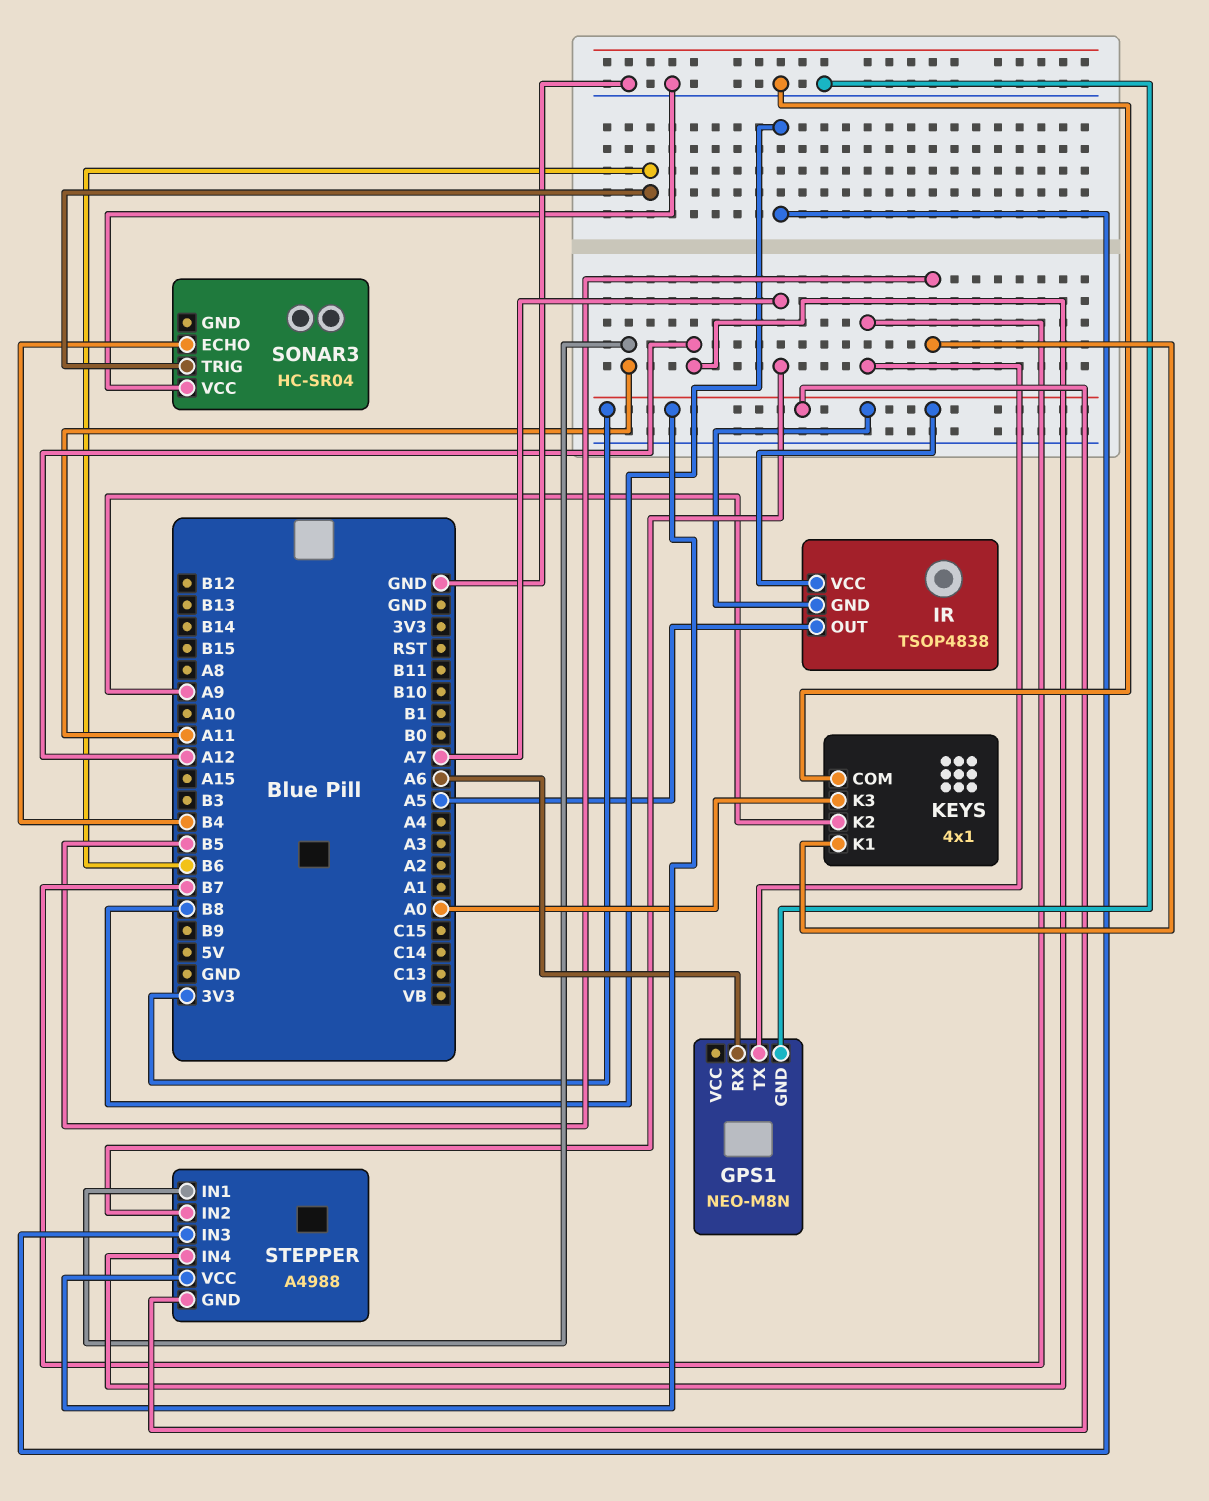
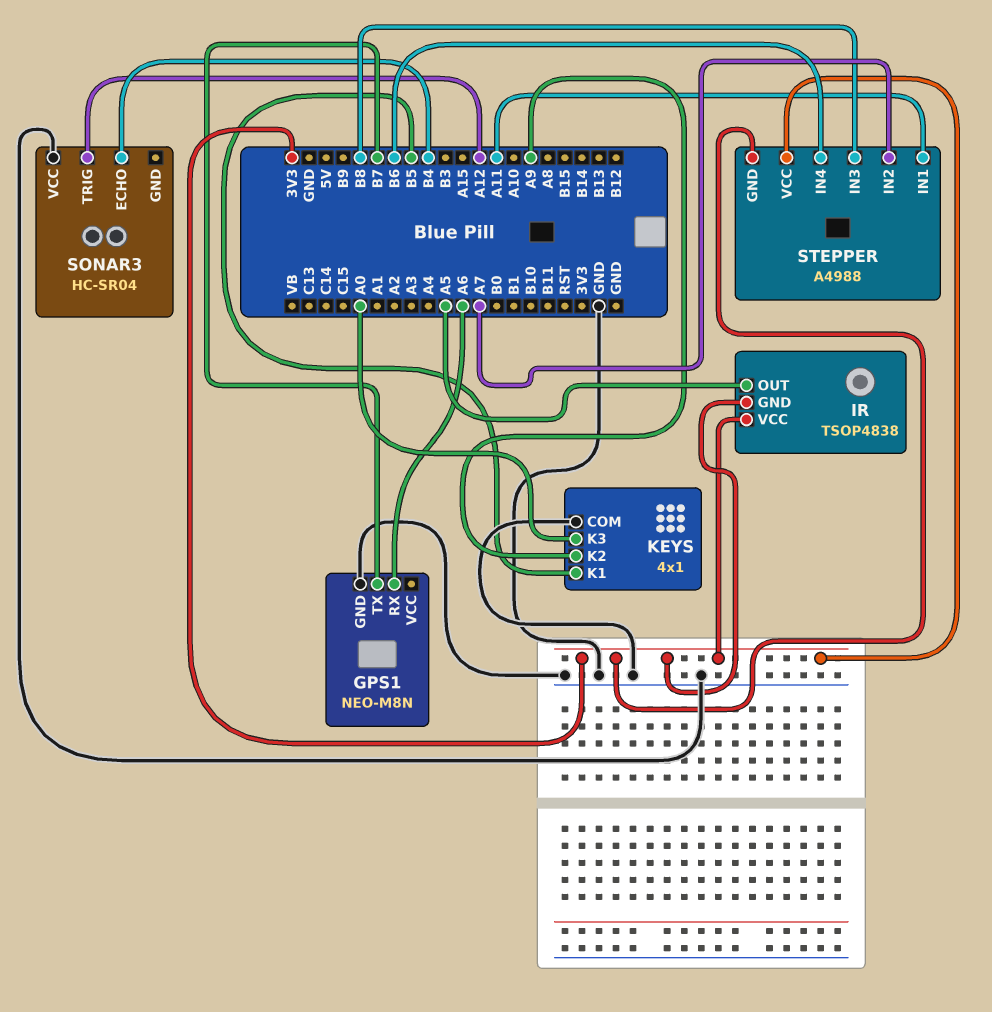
SONAR3 pin TRIG: B6 -> A12
STEPPER pin IN4: A12 -> B6

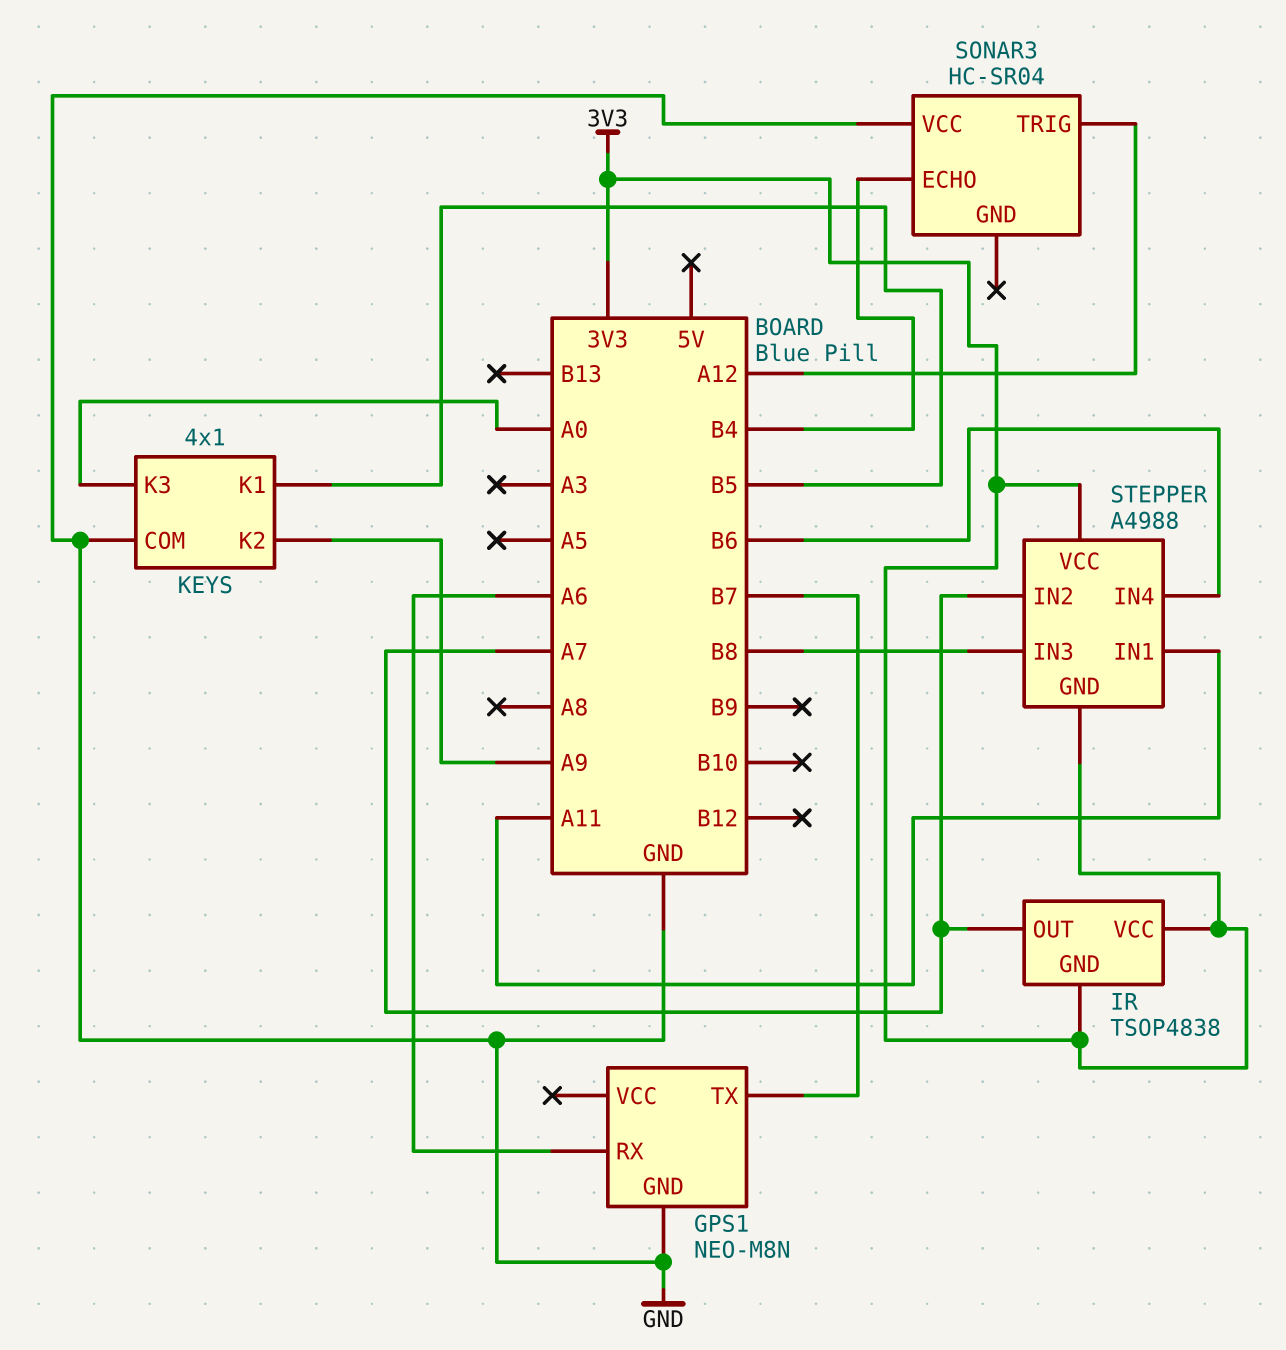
IR pin OUT: A5 -> A7

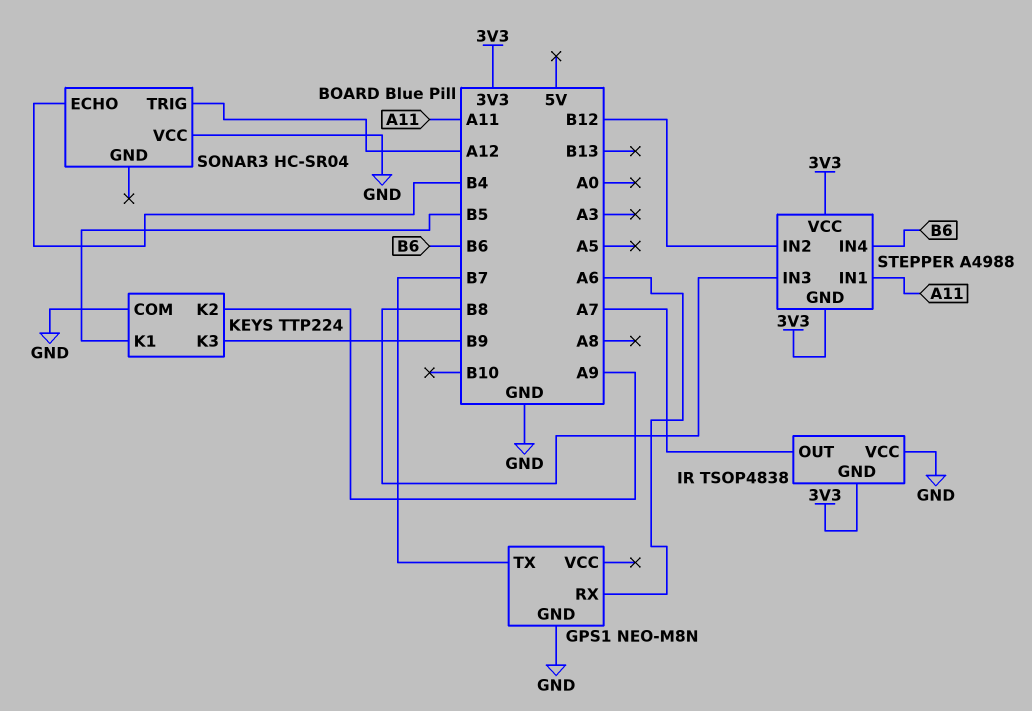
IR pin VCC: 3V3 -> GND
KEYS: 4x1 -> TTP224
KEYS pin K3: A0 -> B9
STEPPER pin IN2: A7 -> B12

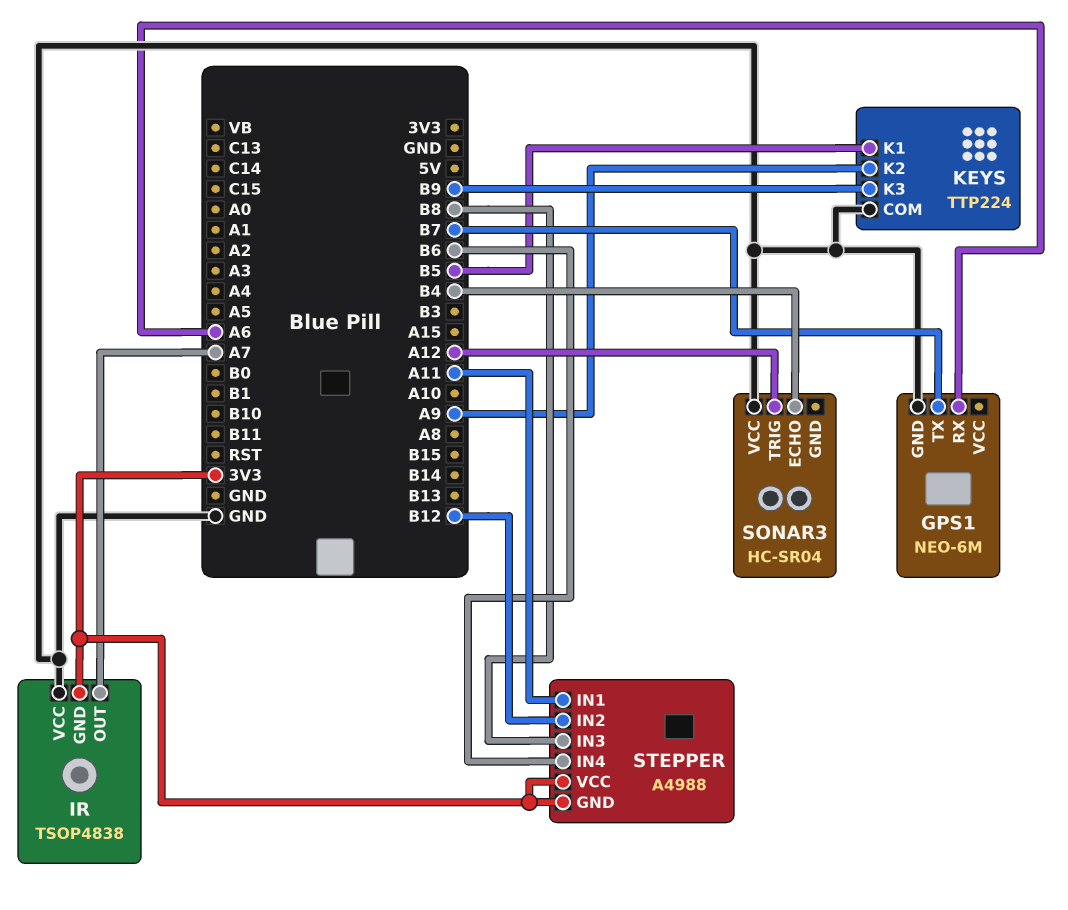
GPS1: NEO-M8N -> NEO-6M

